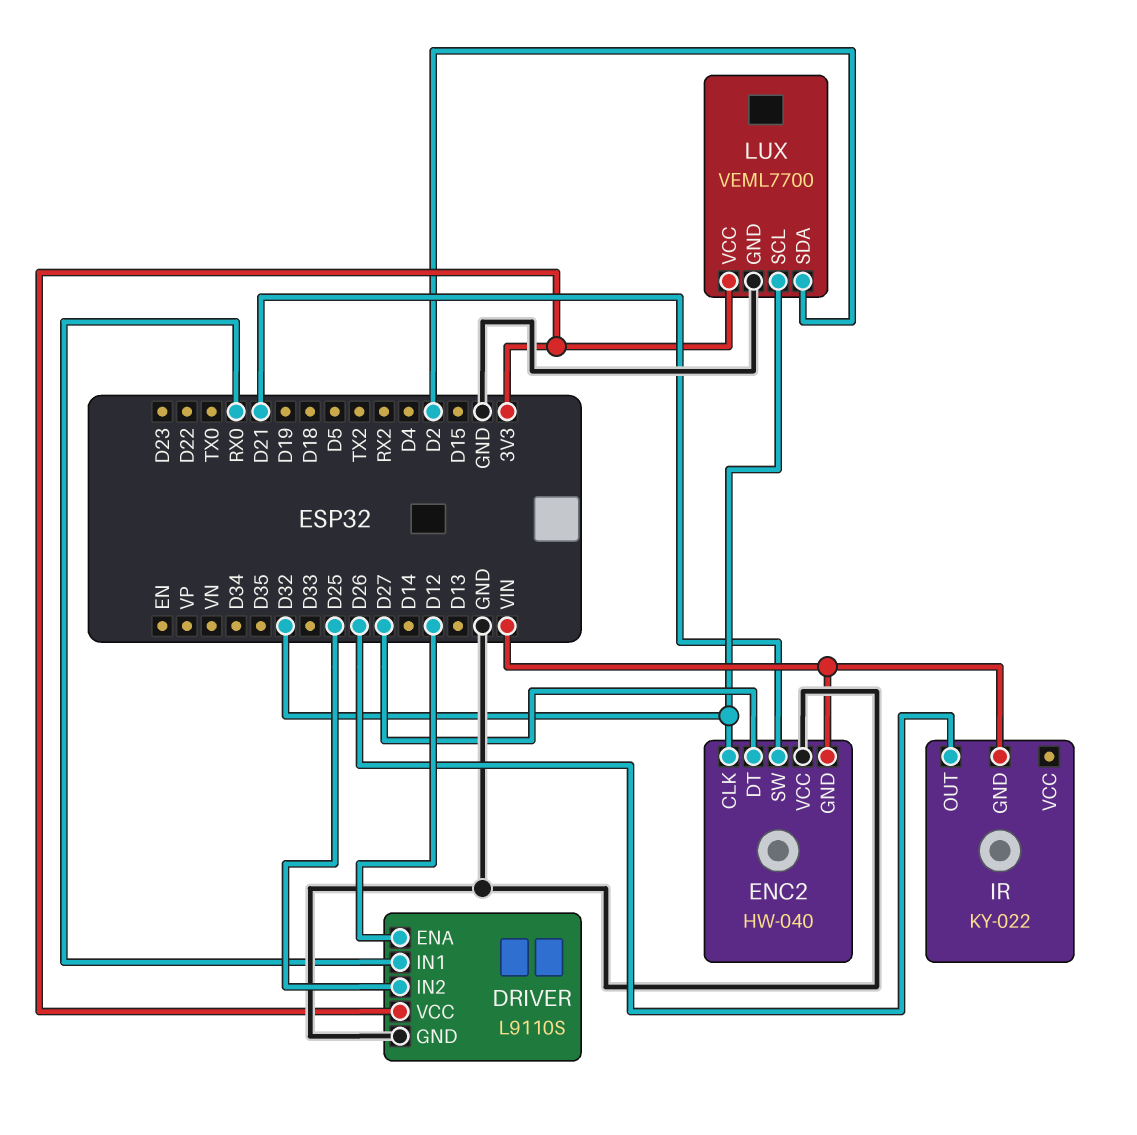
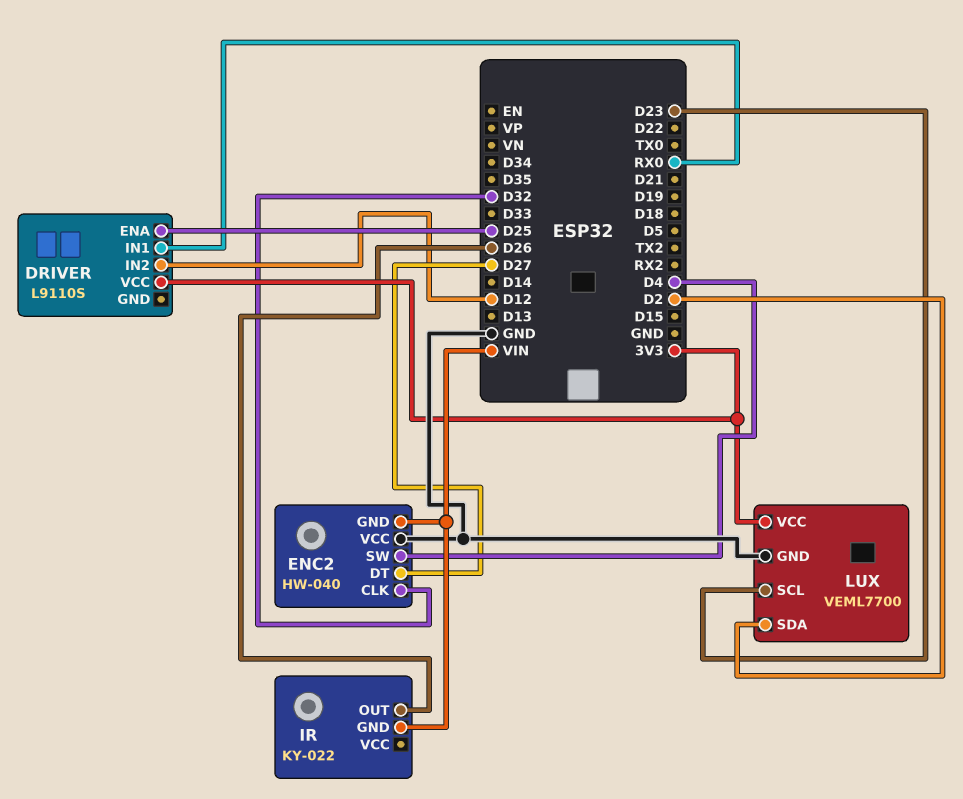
DRIVER pin ENA: D12 -> D25
DRIVER pin GND: GND -> none
DRIVER pin IN2: D25 -> D12
ENC2 pin SW: D21 -> D4
LUX pin SCL: D32 -> D23

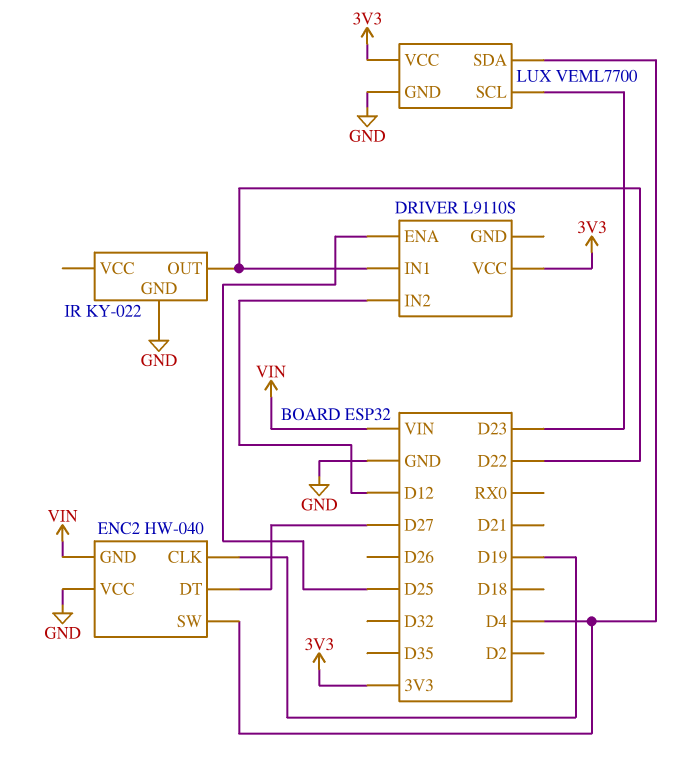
DRIVER pin IN1: RX0 -> D22
ENC2 pin CLK: D32 -> D19
IR pin GND: VIN -> GND
IR pin OUT: D26 -> D22
LUX pin SDA: D2 -> D4

